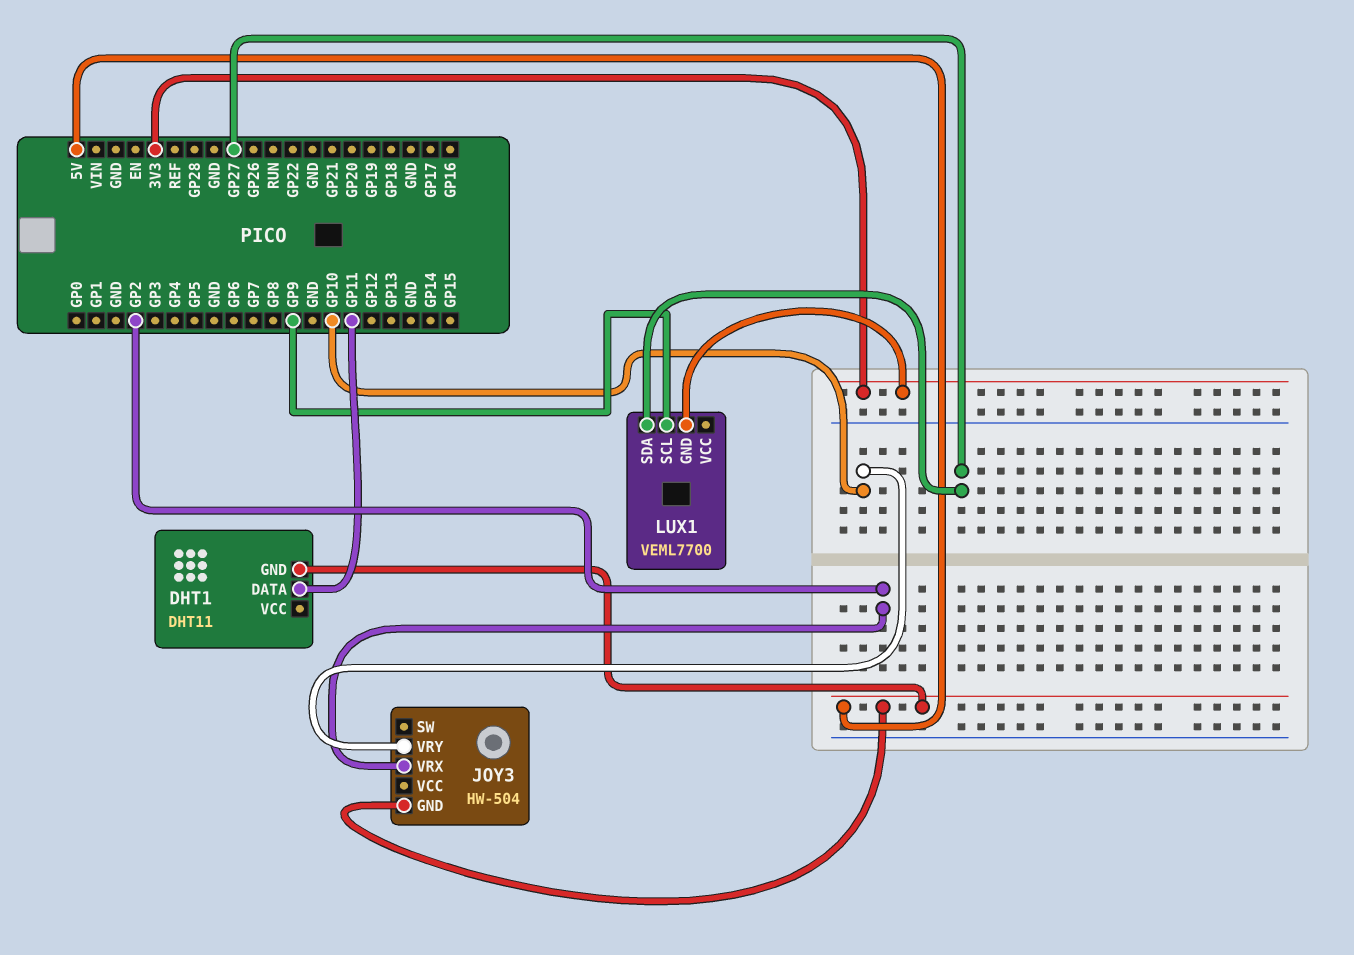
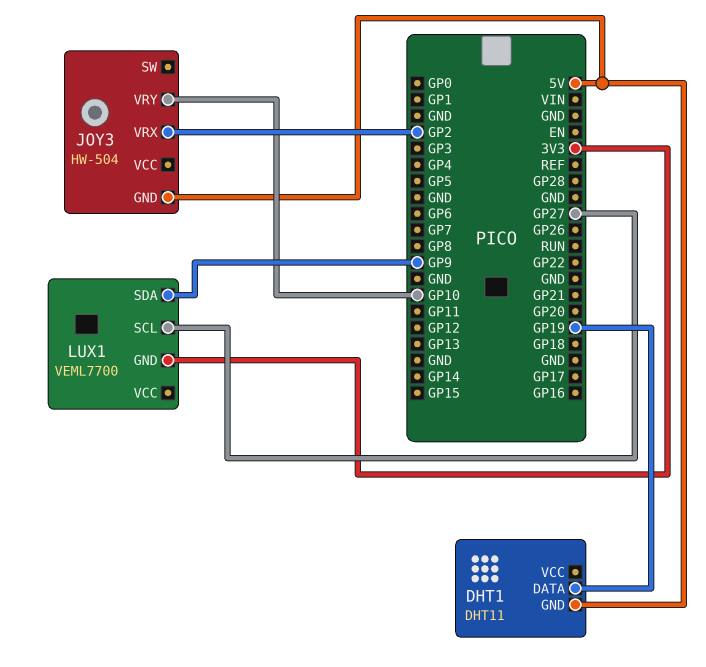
DHT1 pin DATA: GP11 -> GP19
LUX1 pin SCL: GP9 -> GP27
LUX1 pin SDA: GP27 -> GP9

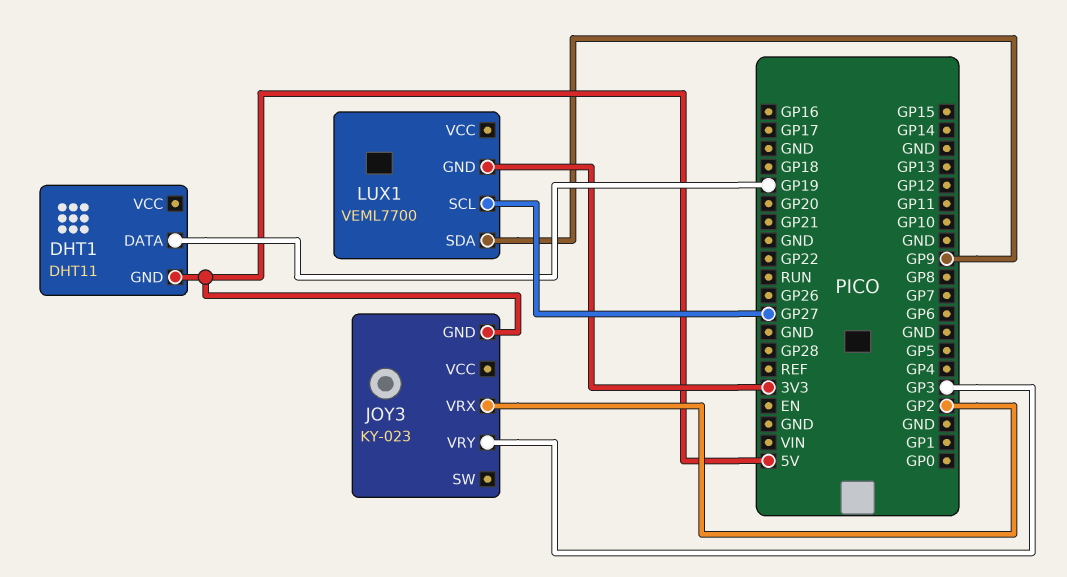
JOY3: HW-504 -> KY-023
JOY3 pin VRY: GP10 -> GP3

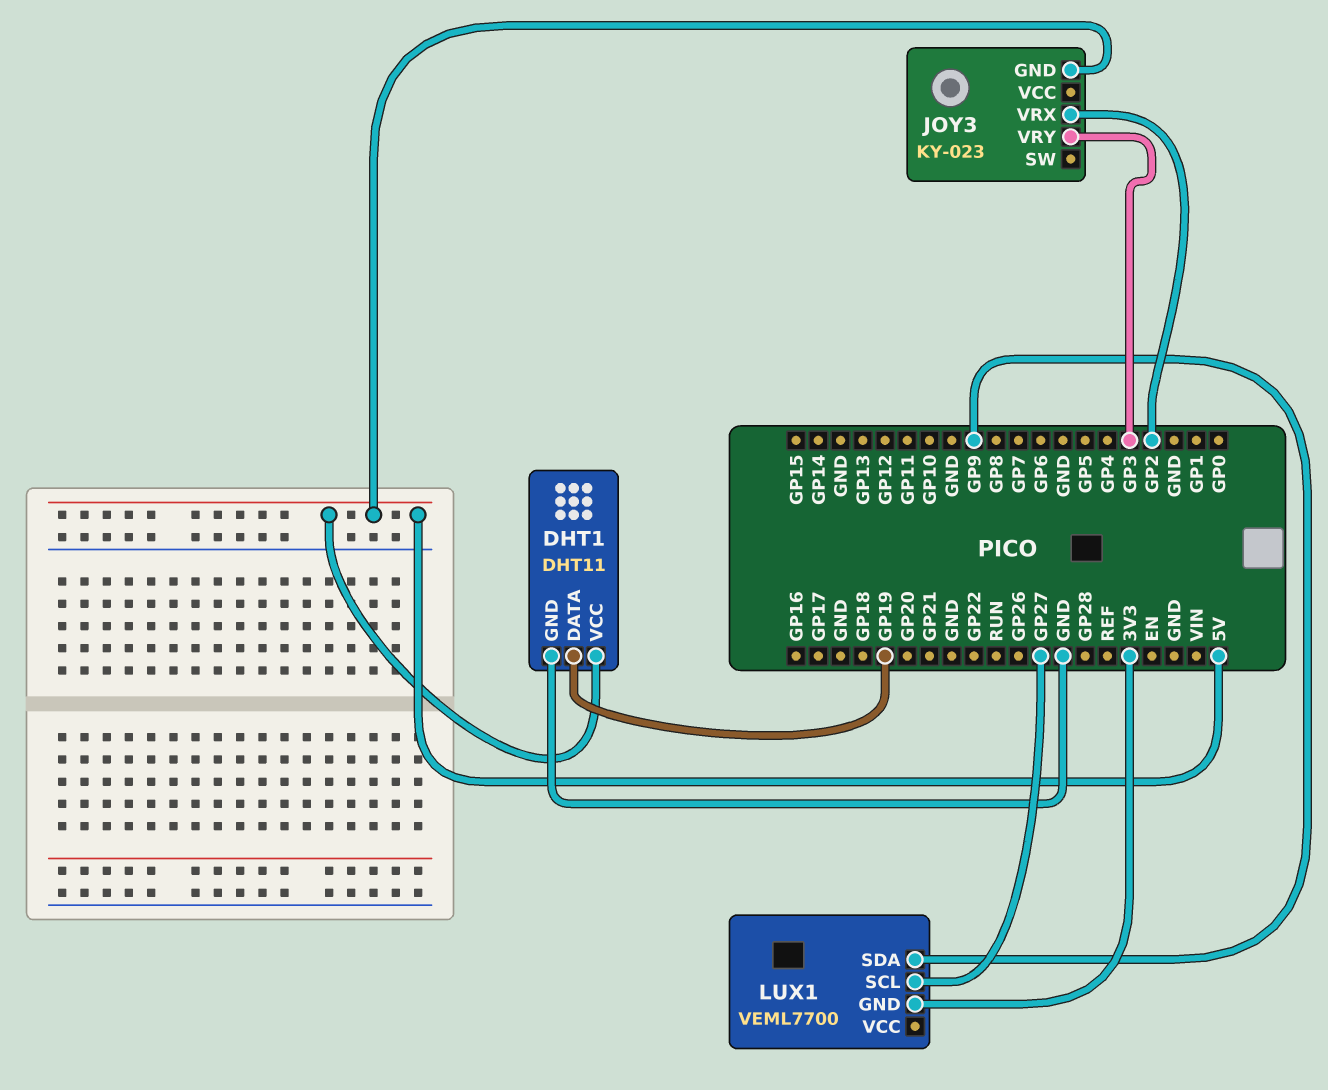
DHT1 pin GND: 5V -> GND
DHT1 pin VCC: none -> 5V

